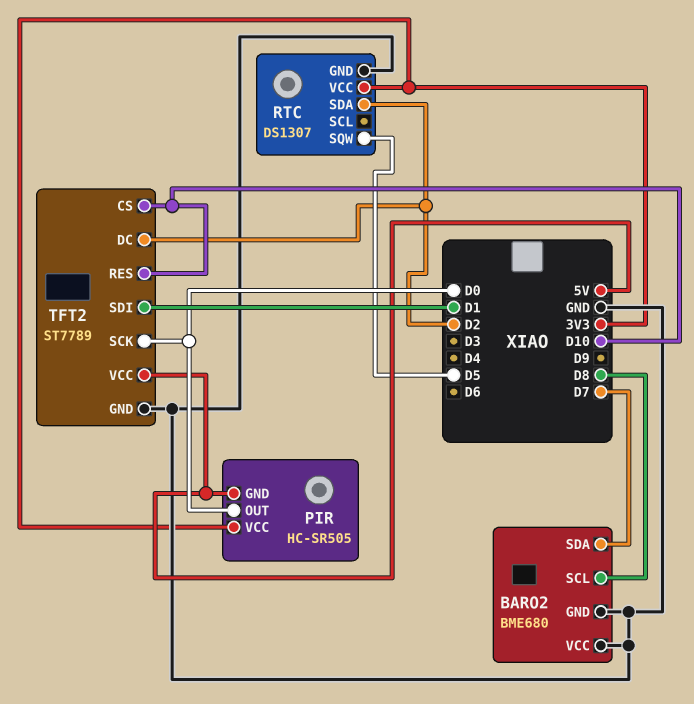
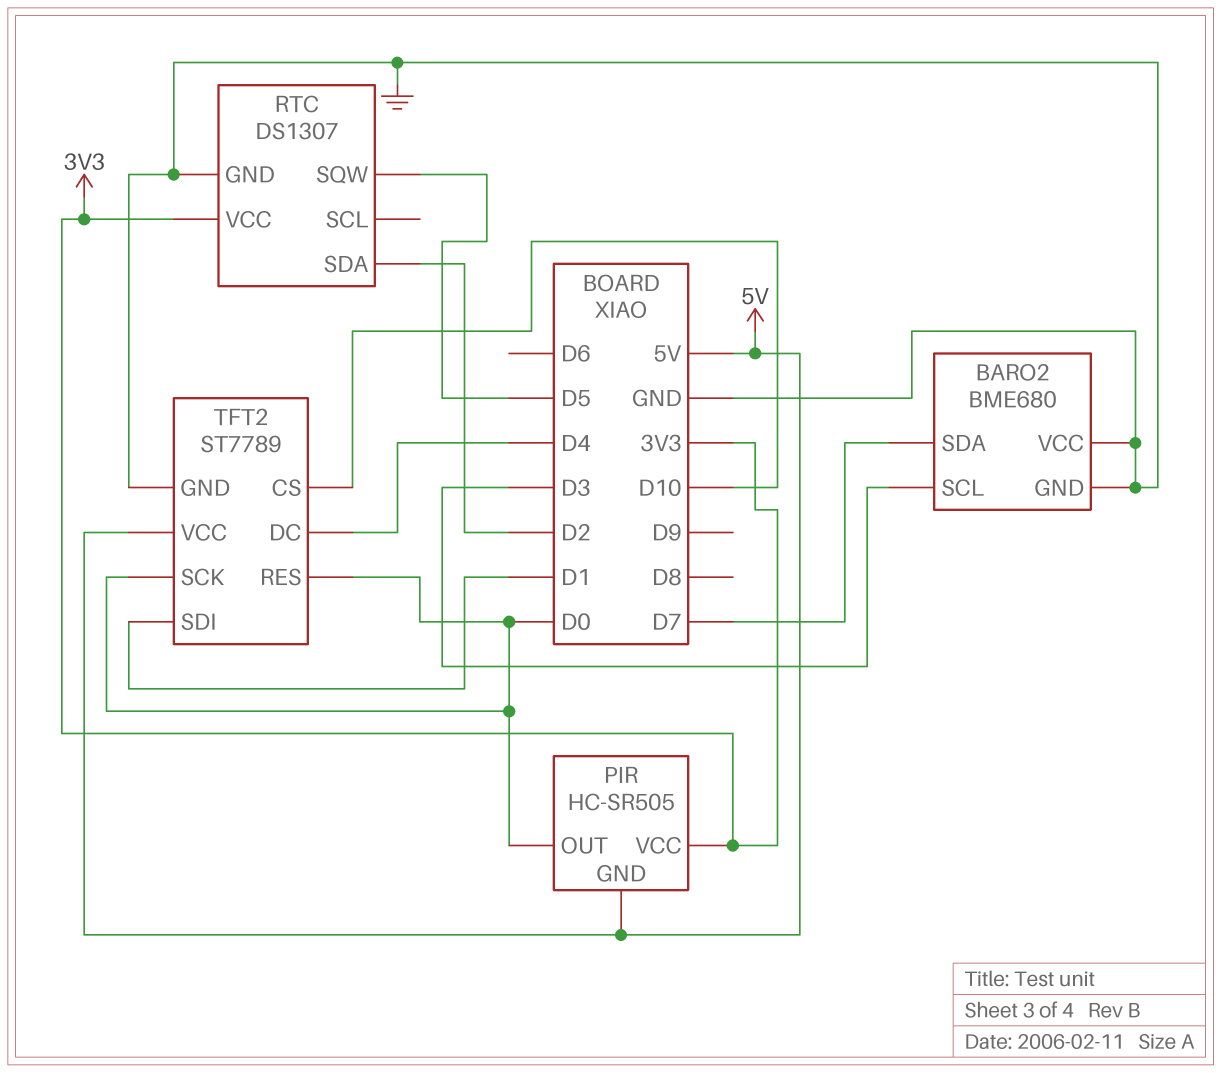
BARO2 pin SCL: D8 -> D3
TFT2 pin DC: D2 -> D4
TFT2 pin RES: D10 -> D0

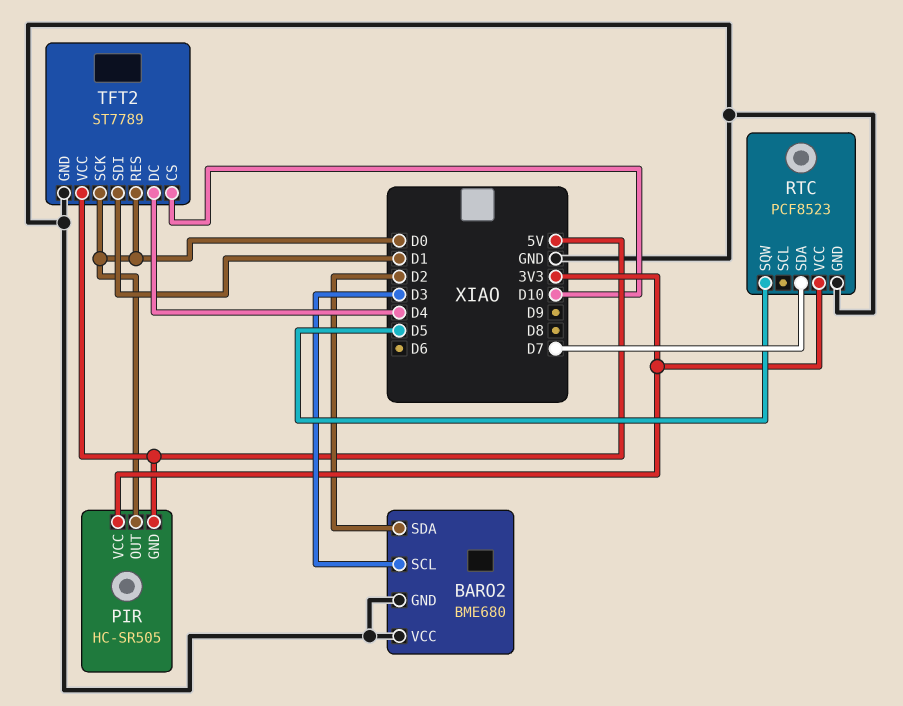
BARO2 pin SDA: D7 -> D2
RTC: DS1307 -> PCF8523
RTC pin SDA: D2 -> D7

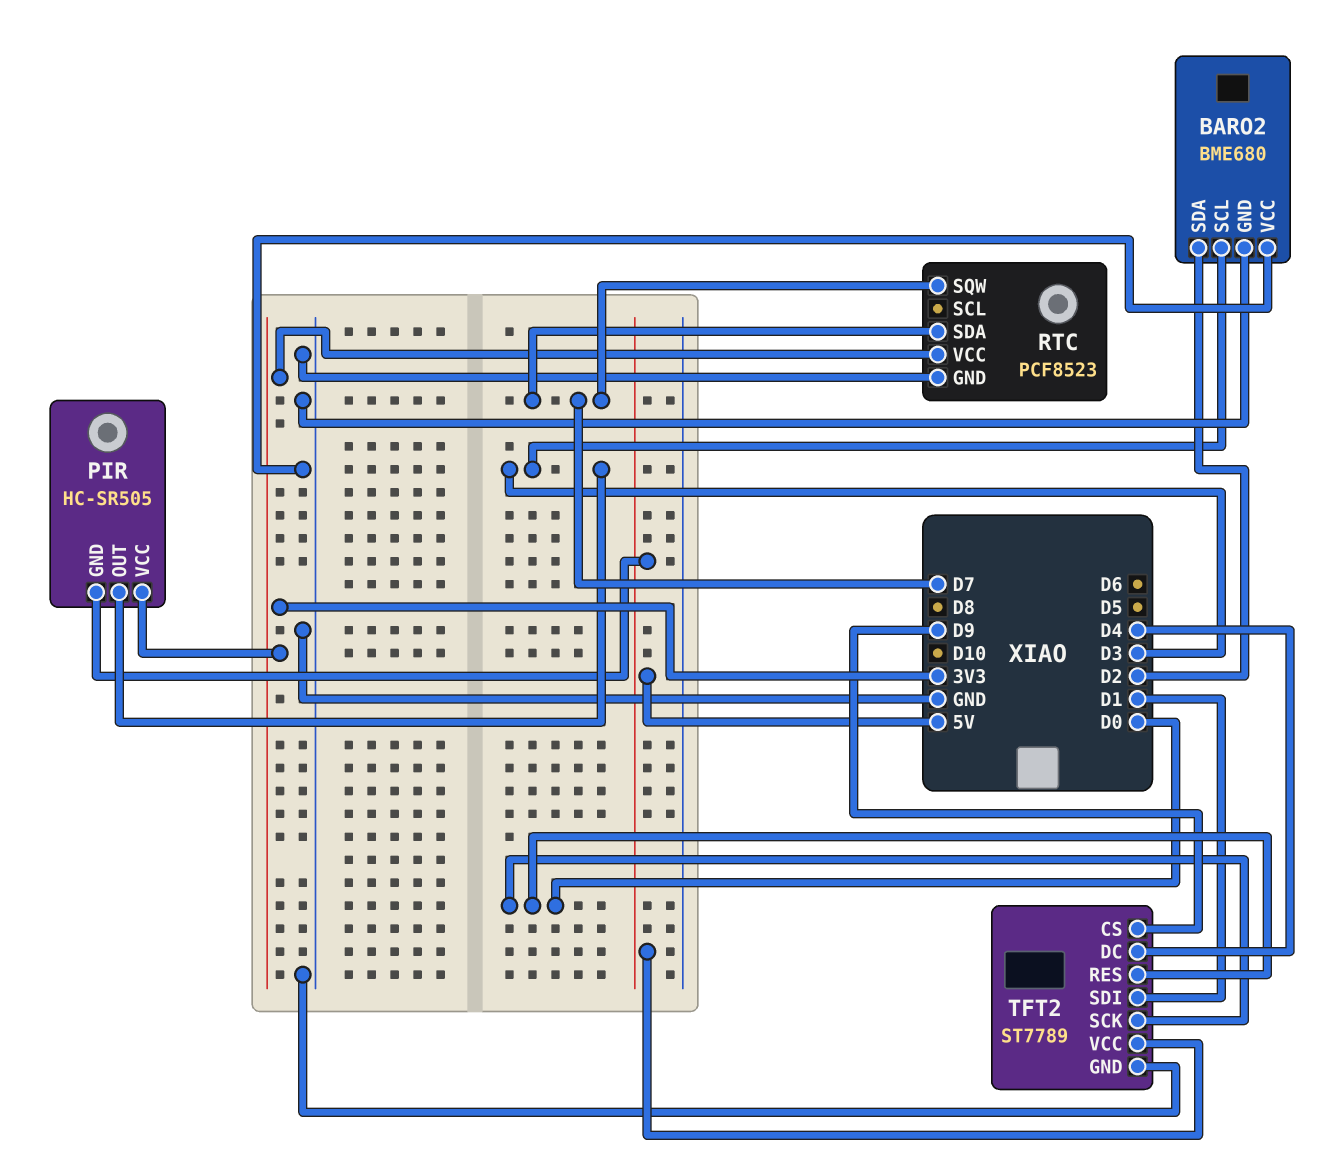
PIR pin OUT: D0 -> D3
RTC pin SQW: D5 -> D7
TFT2 pin CS: D10 -> D9

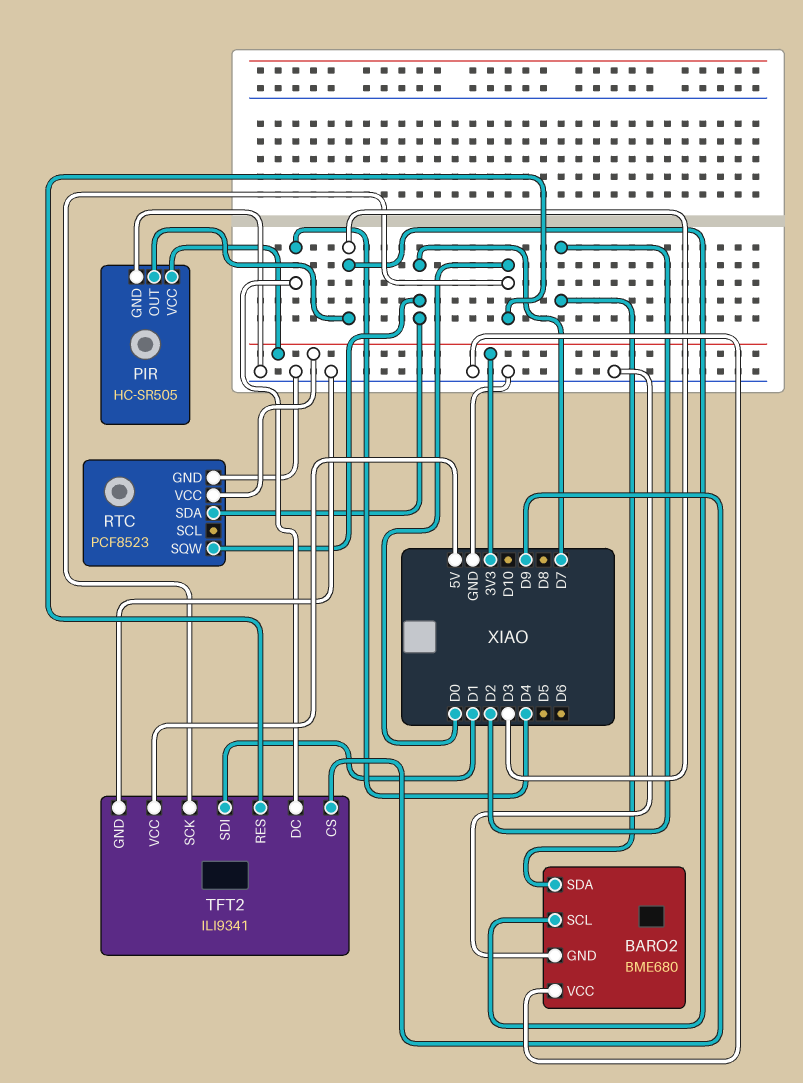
PIR pin GND: 5V -> GND
TFT2: ST7789 -> ILI9341

